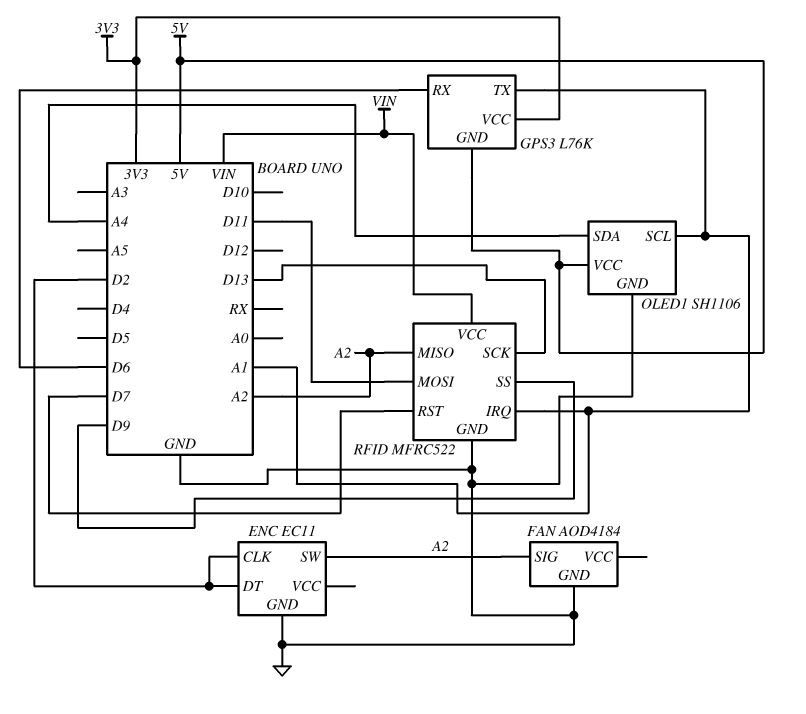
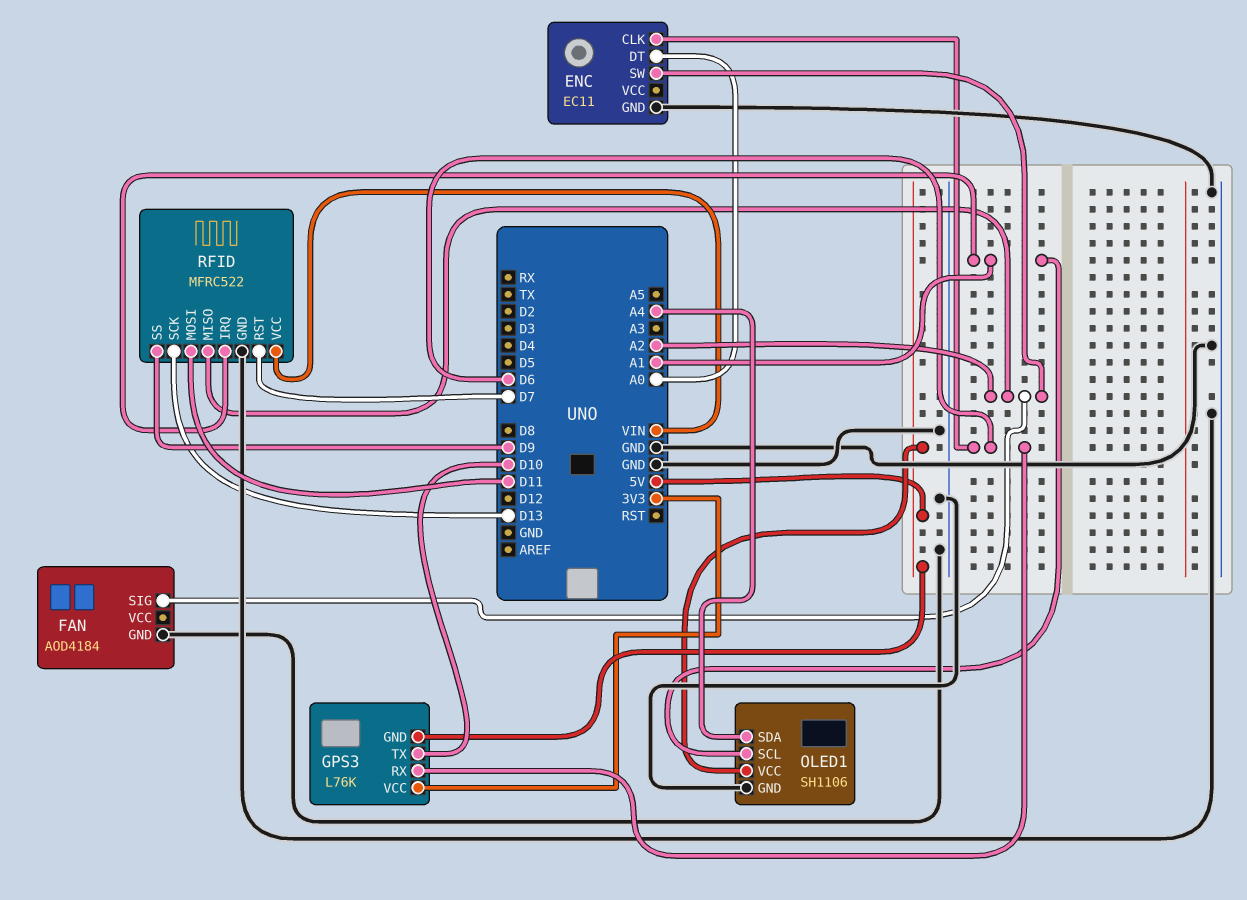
ENC pin CLK: D2 -> D6
ENC pin DT: D2 -> A0
GPS3 pin TX: A1 -> D10

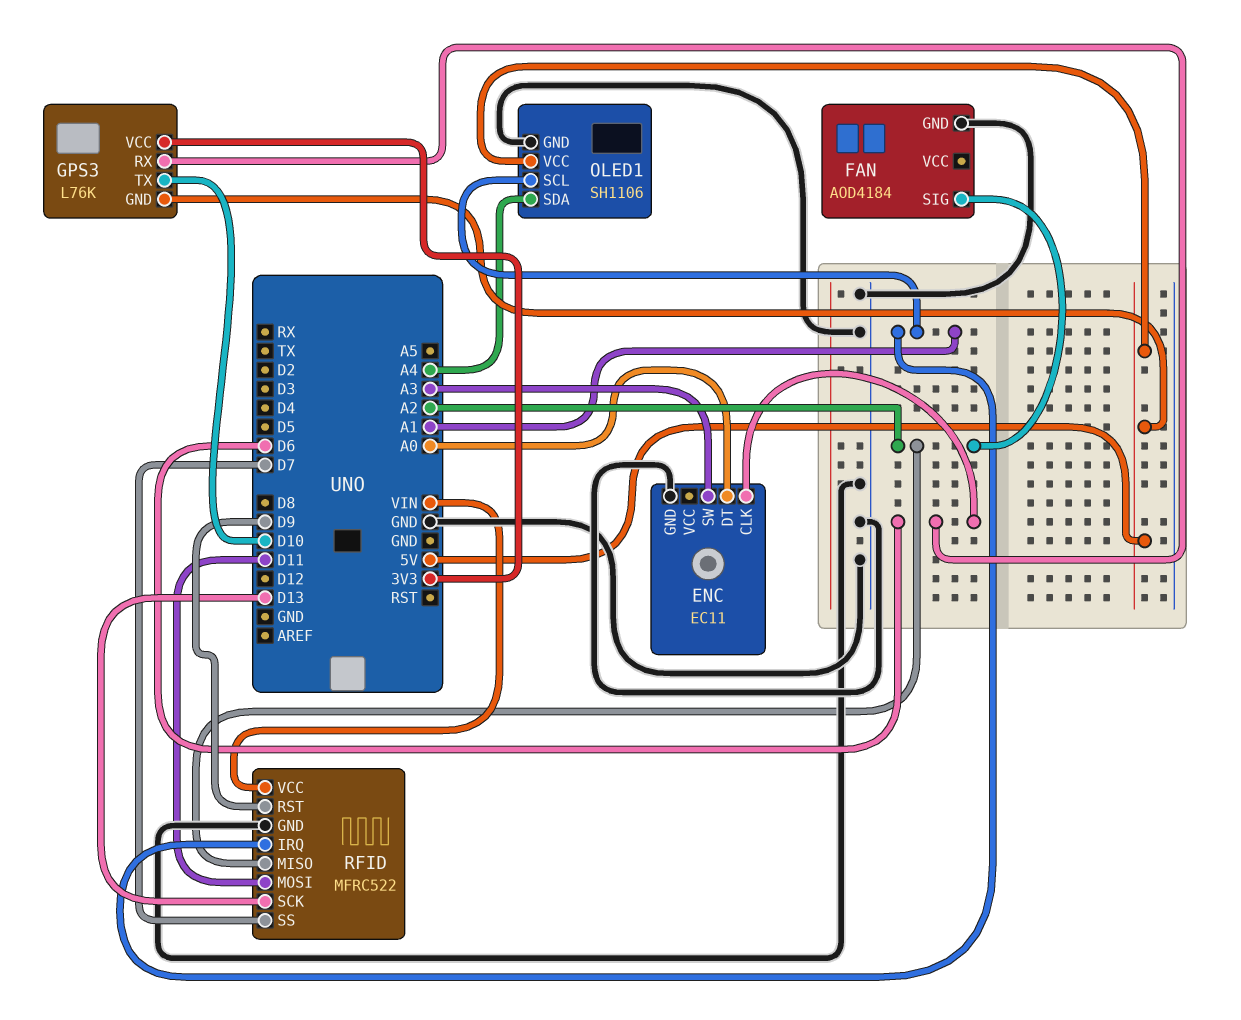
ENC pin SW: A2 -> A3
RFID pin RST: D7 -> D9
RFID pin SS: D9 -> D7

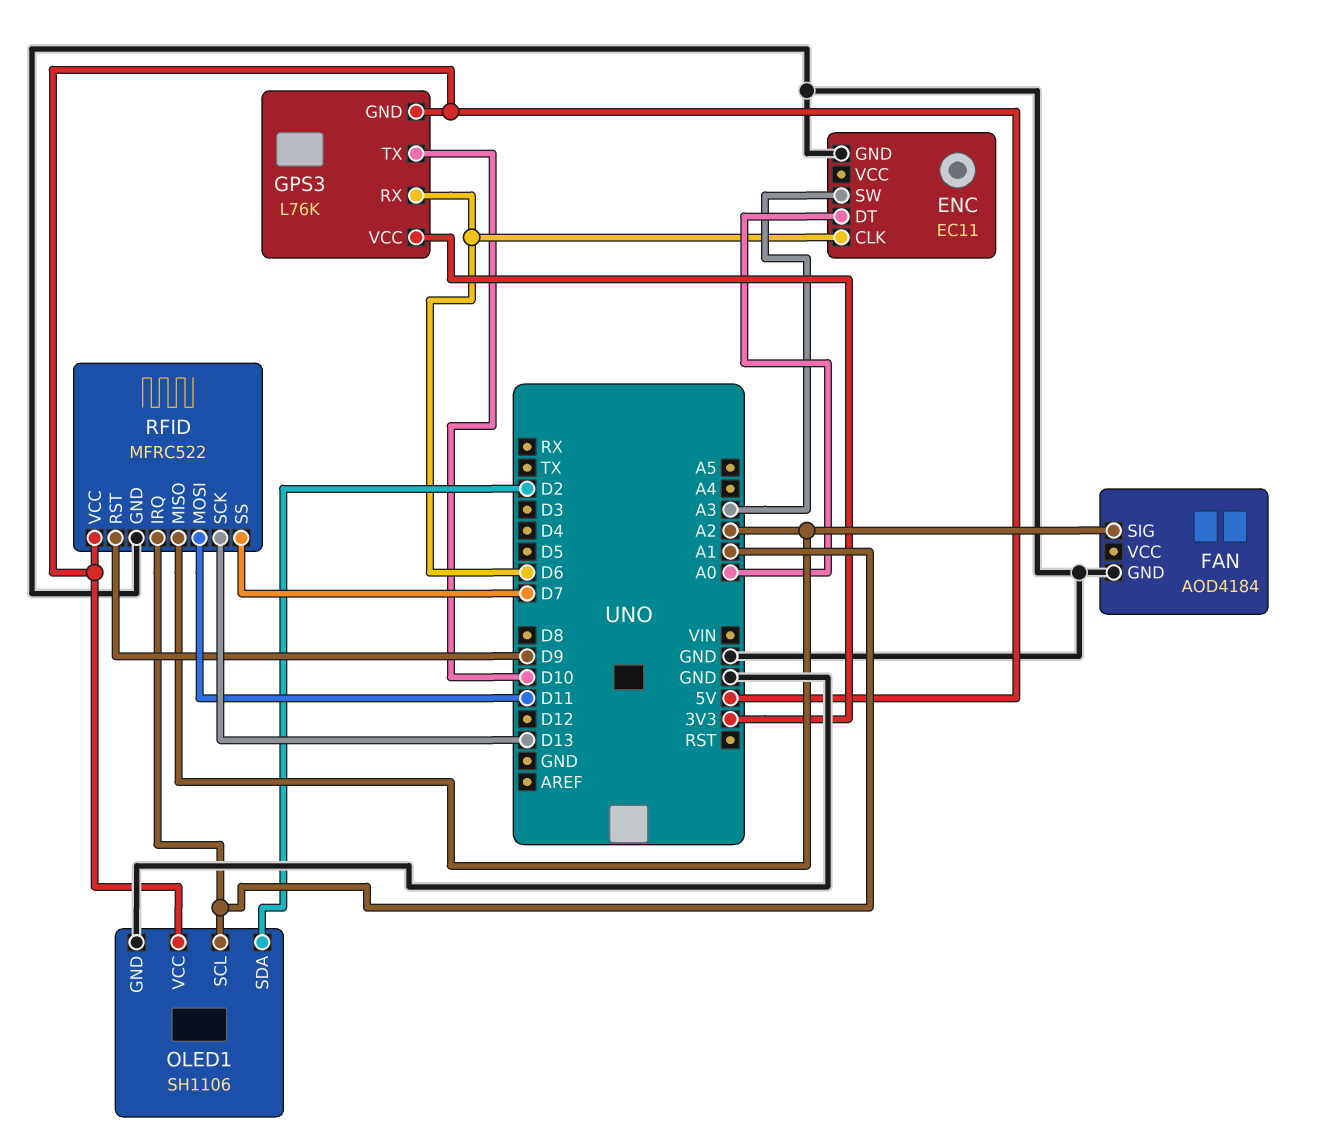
OLED1 pin SDA: A4 -> D2
RFID pin VCC: VIN -> 5V

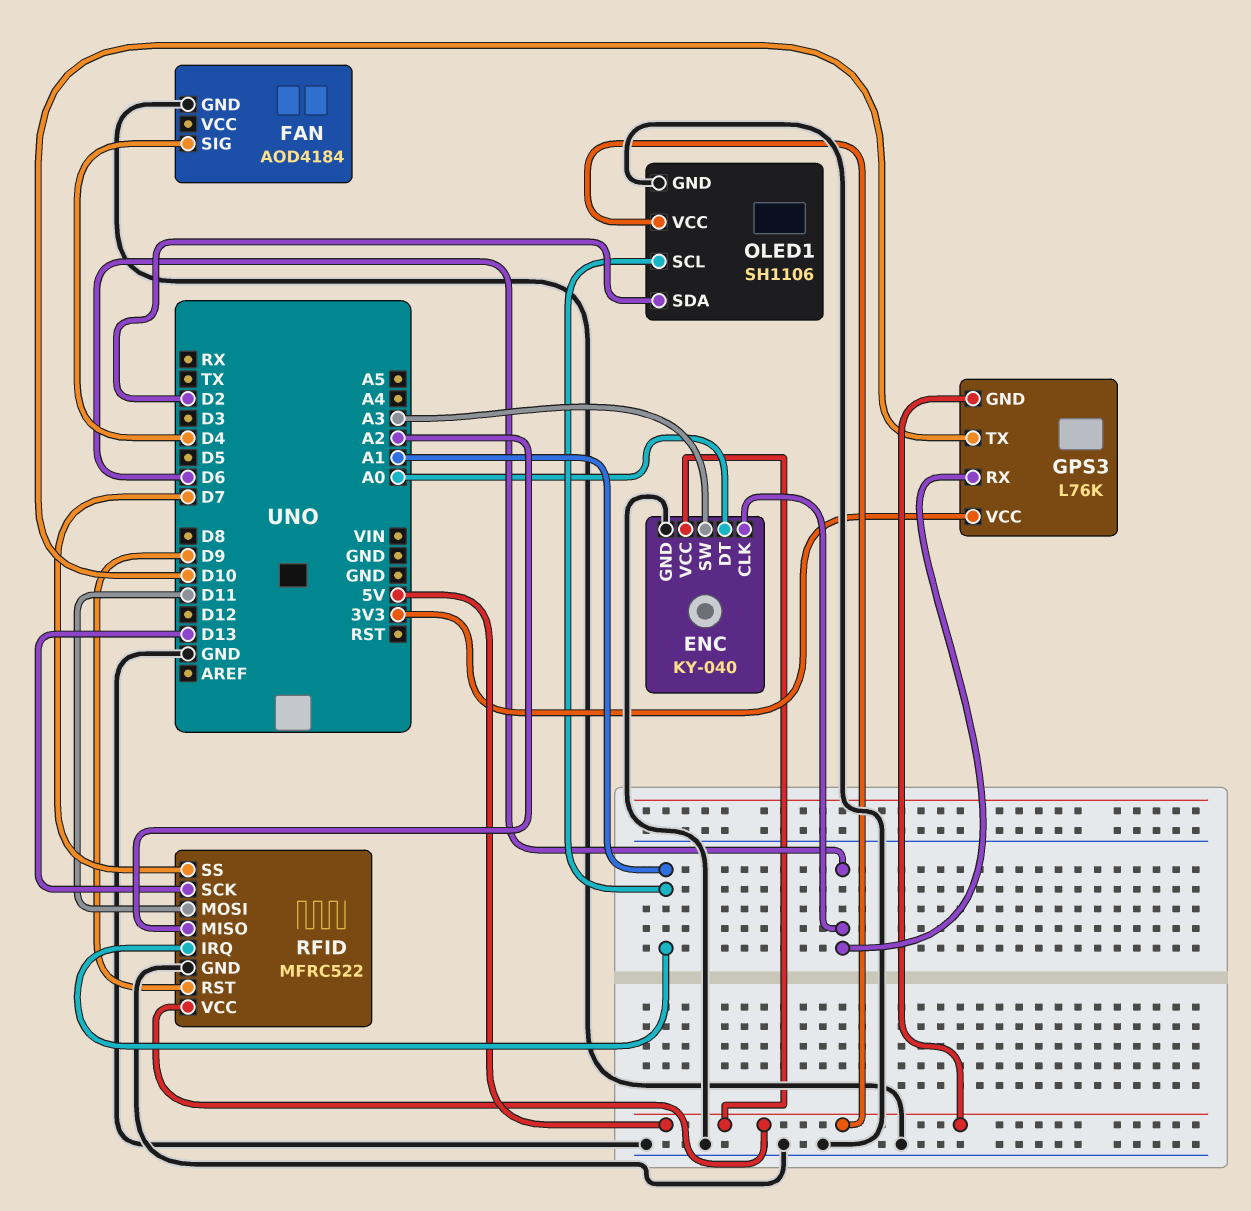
ENC: EC11 -> KY-040
ENC pin VCC: none -> 5V
FAN pin SIG: A2 -> D4

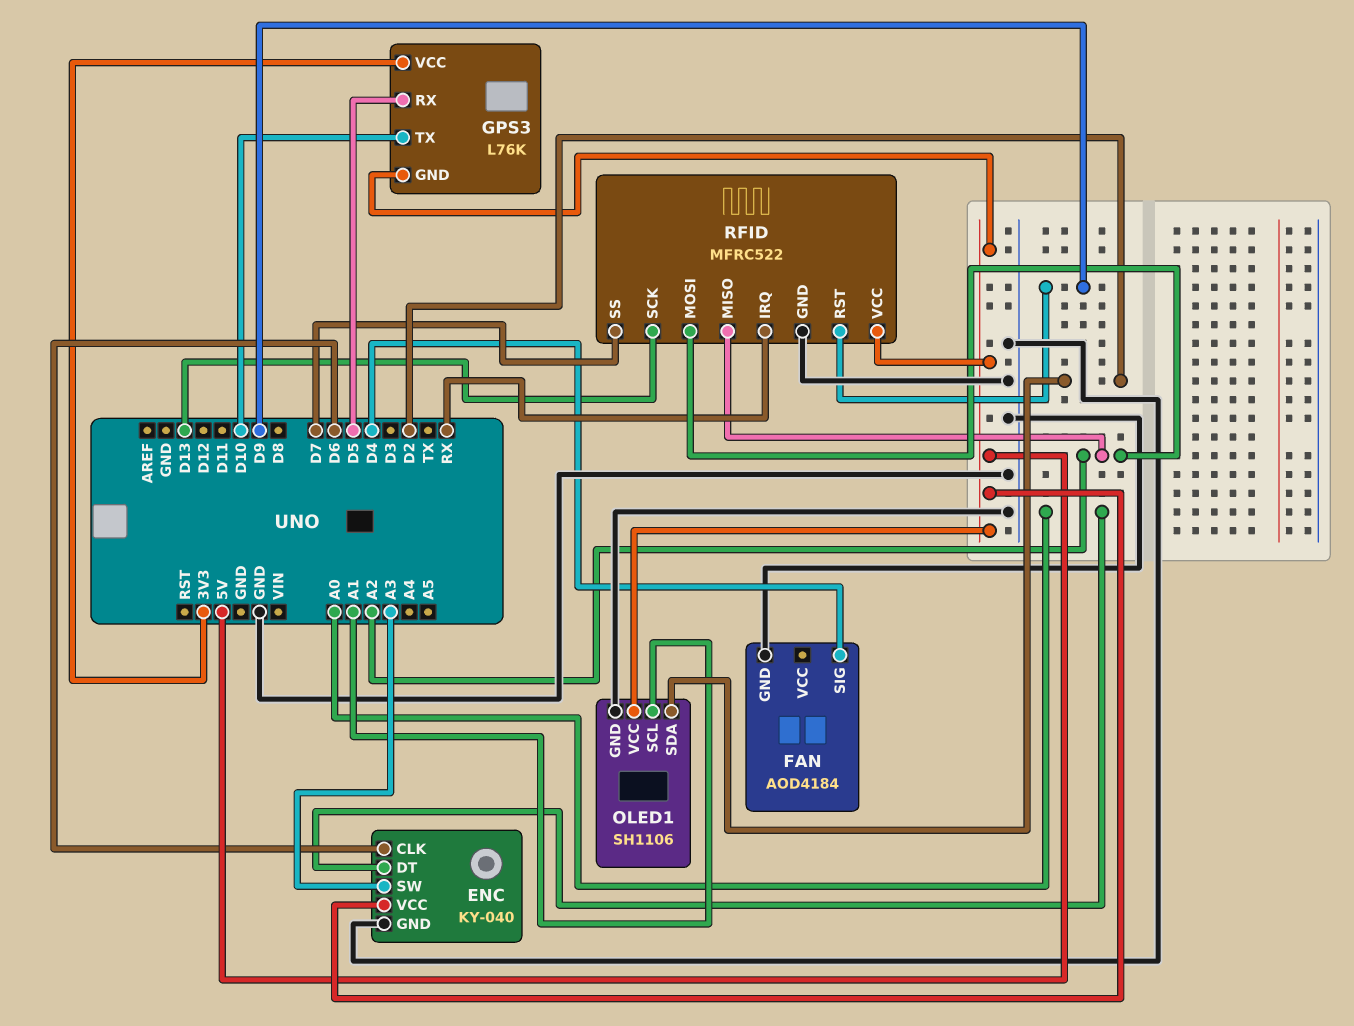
GPS3 pin RX: D6 -> D5
RFID pin IRQ: A1 -> RX
RFID pin MOSI: D11 -> A2

